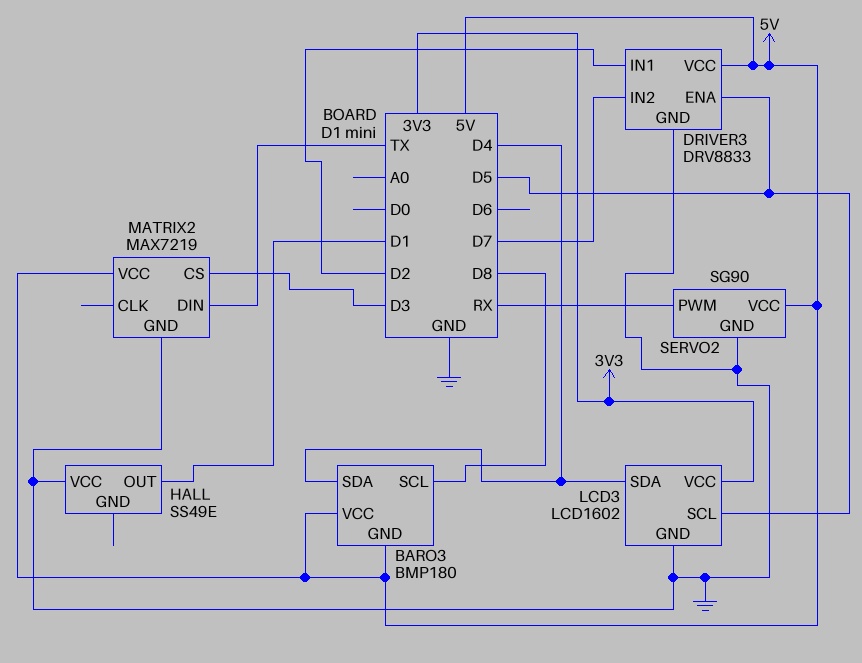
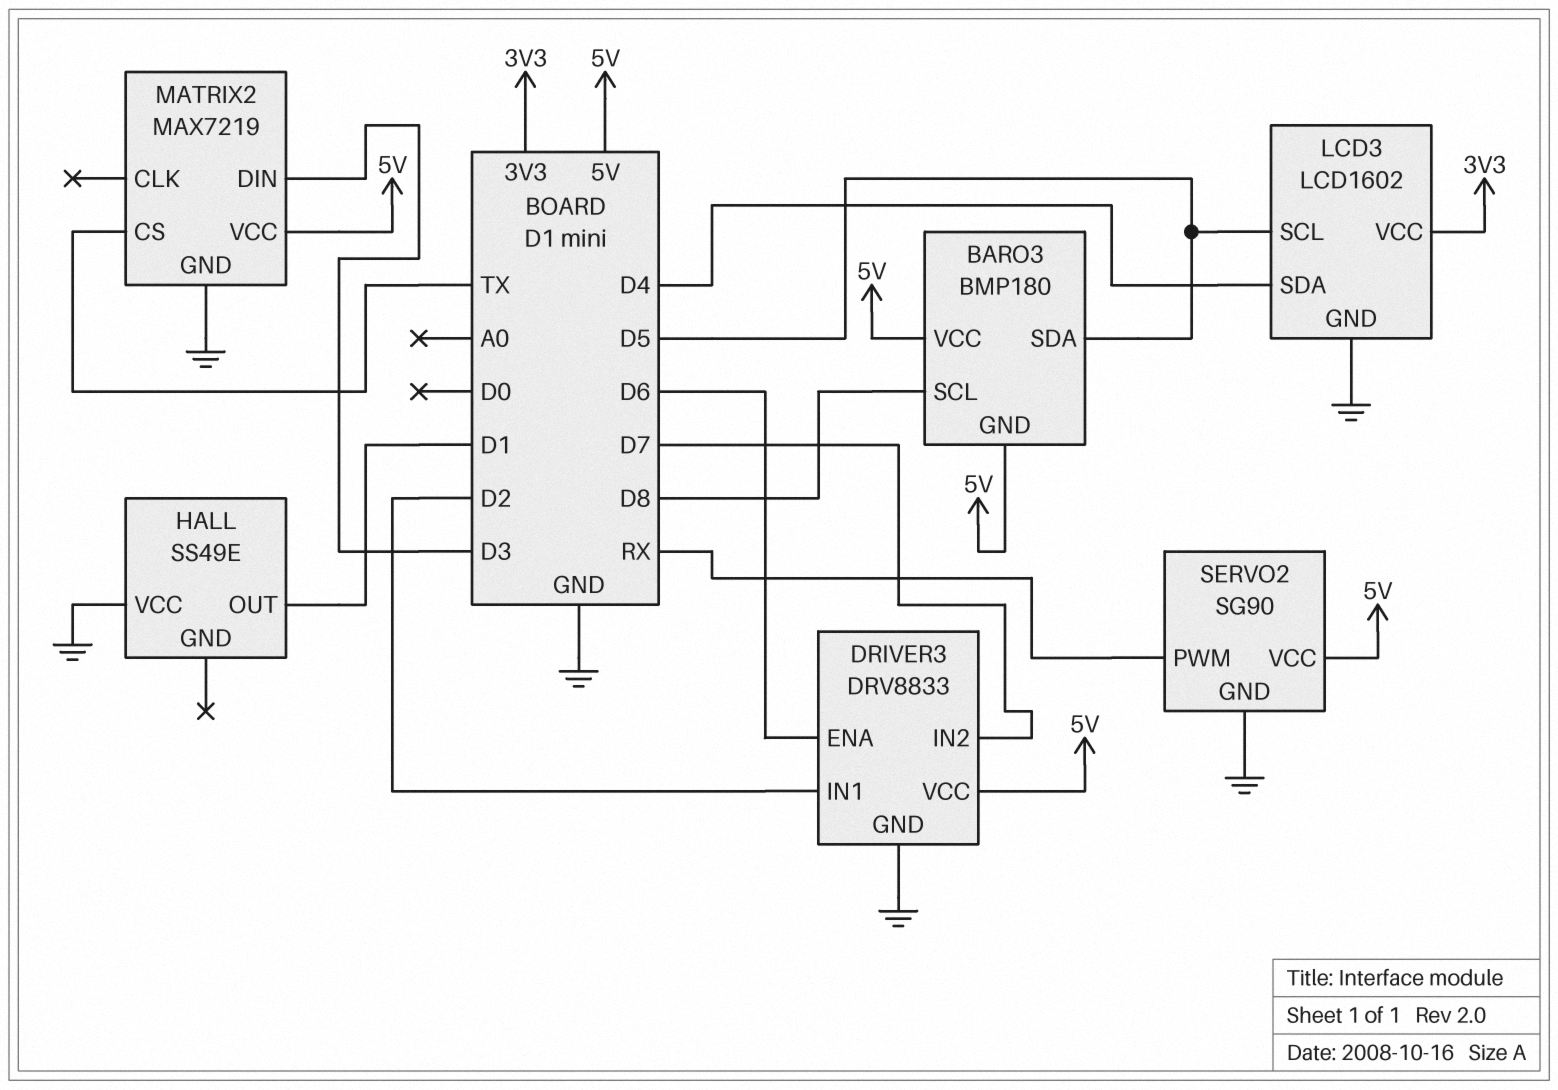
BARO3 pin SDA: D4 -> D5
DRIVER3 pin ENA: D5 -> D6
MATRIX2 pin CS: D3 -> TX
MATRIX2 pin DIN: TX -> D3

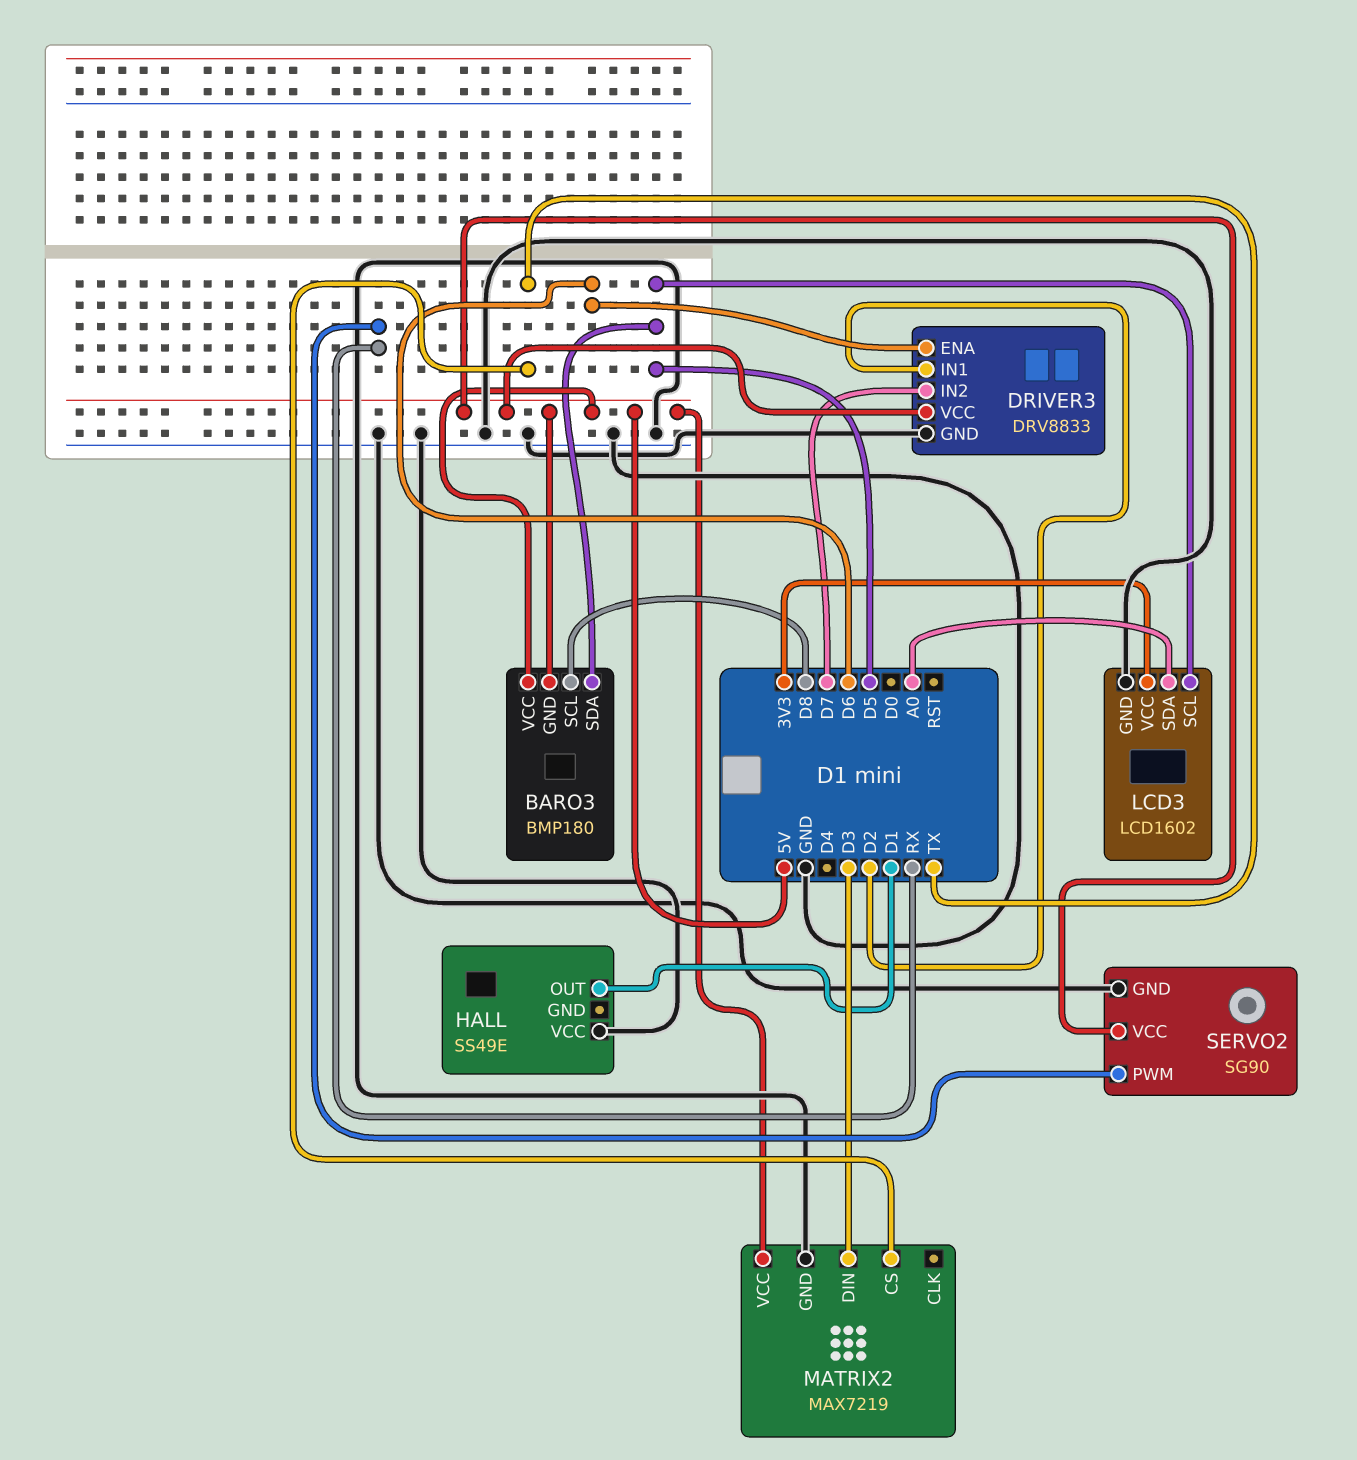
LCD3 pin SDA: D4 -> A0

